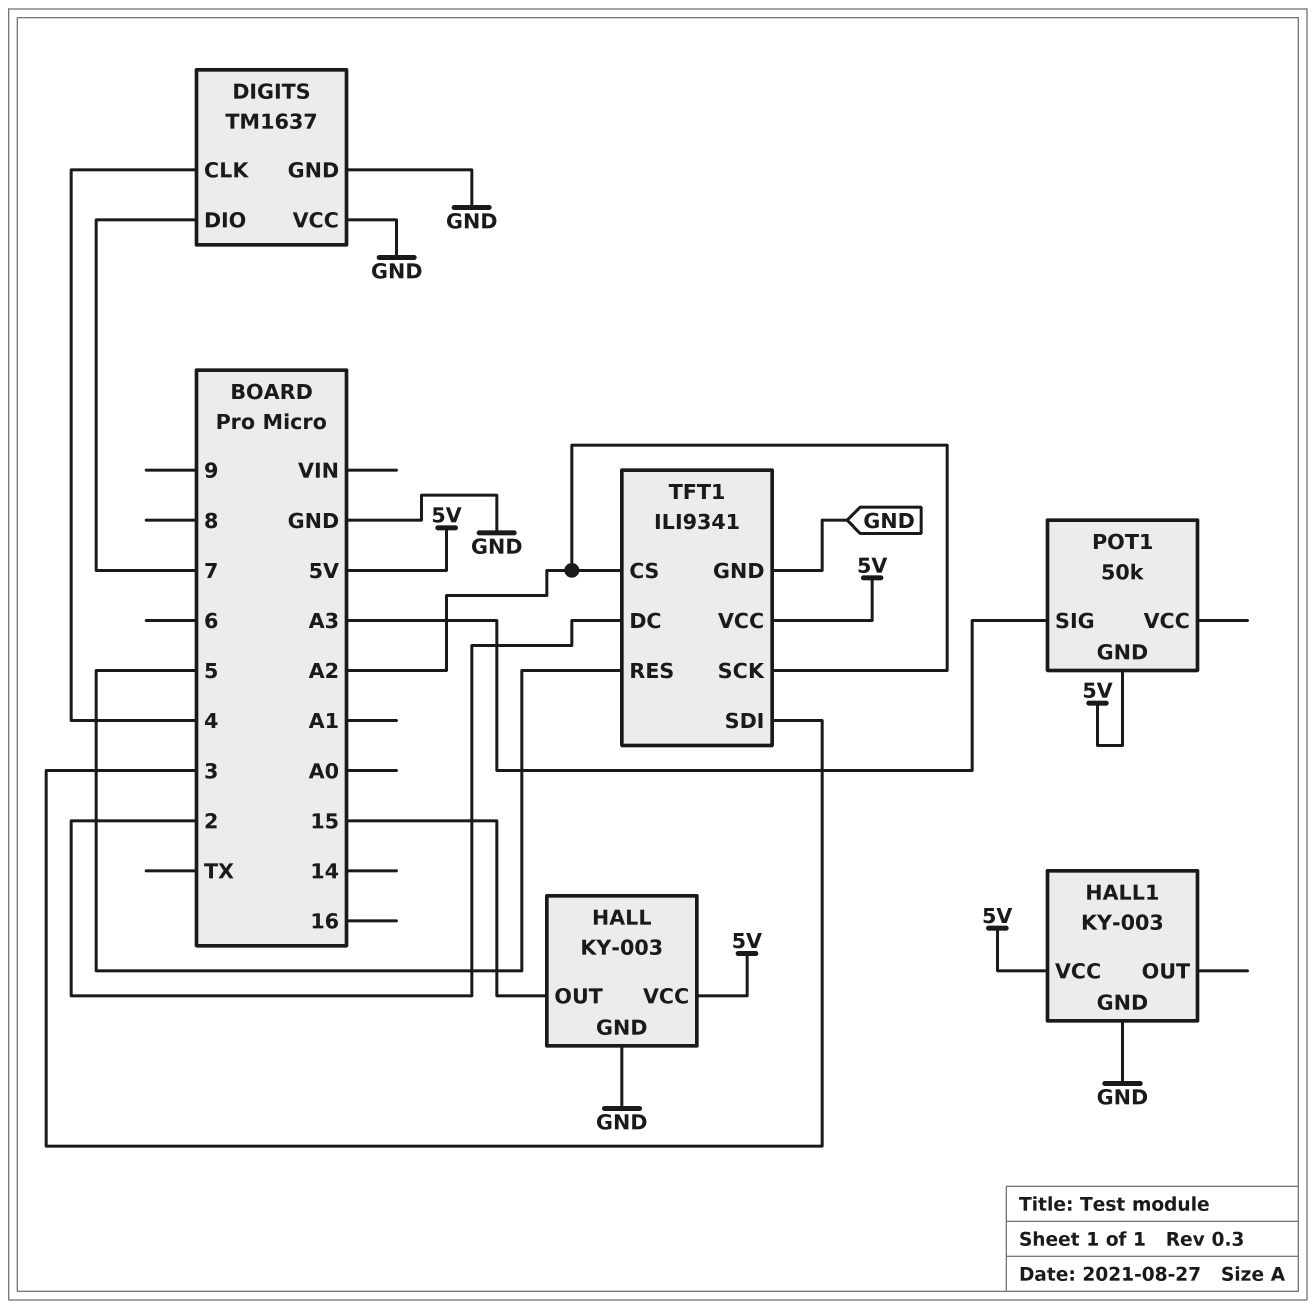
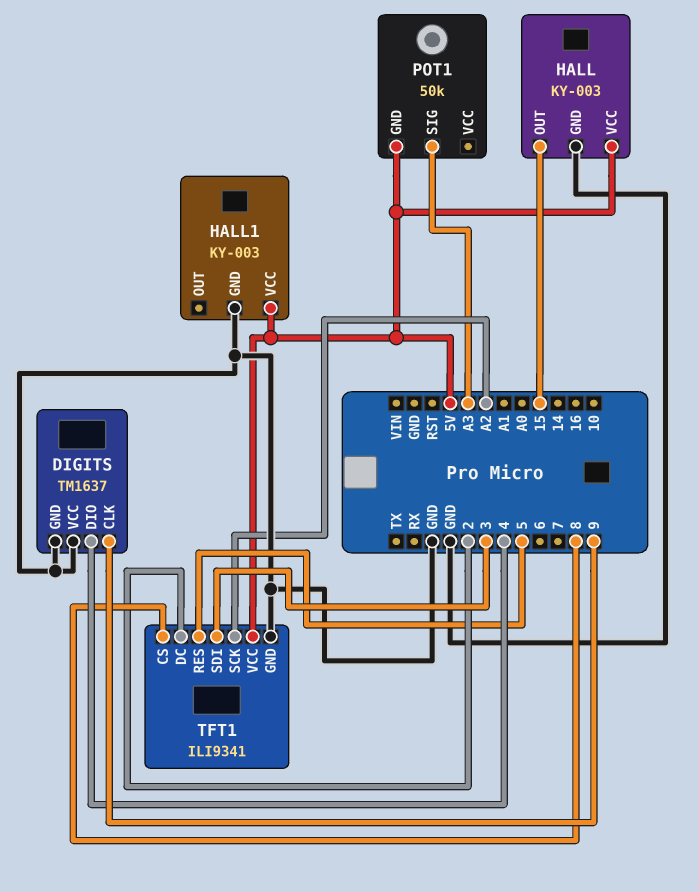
DIGITS pin CLK: 4 -> 9
DIGITS pin DIO: 7 -> 4
TFT1 pin CS: A2 -> 8

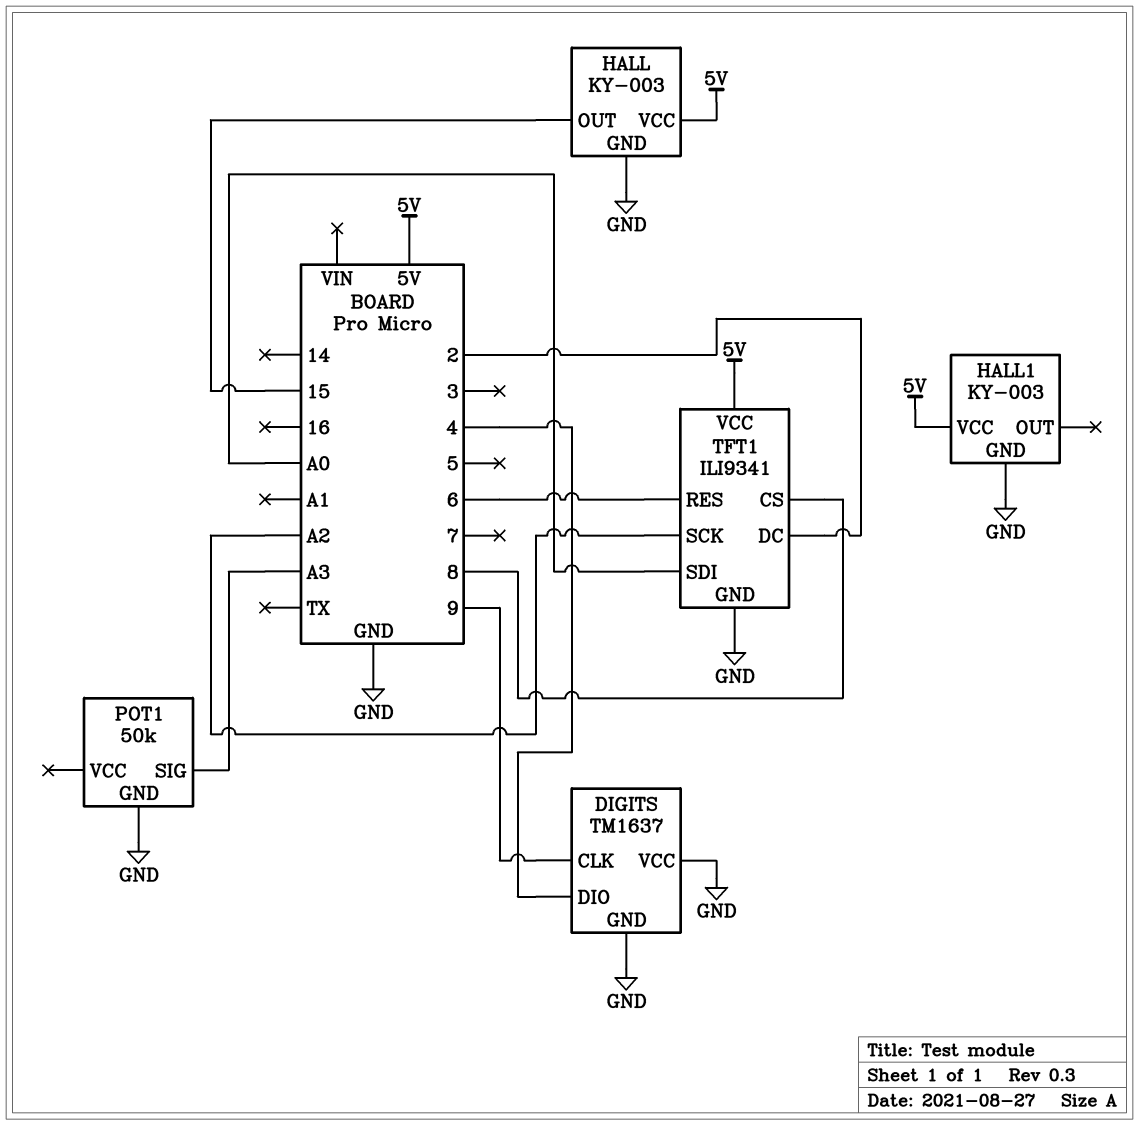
POT1 pin GND: 5V -> GND
TFT1 pin RES: 5 -> 6
TFT1 pin SDI: 3 -> A0

